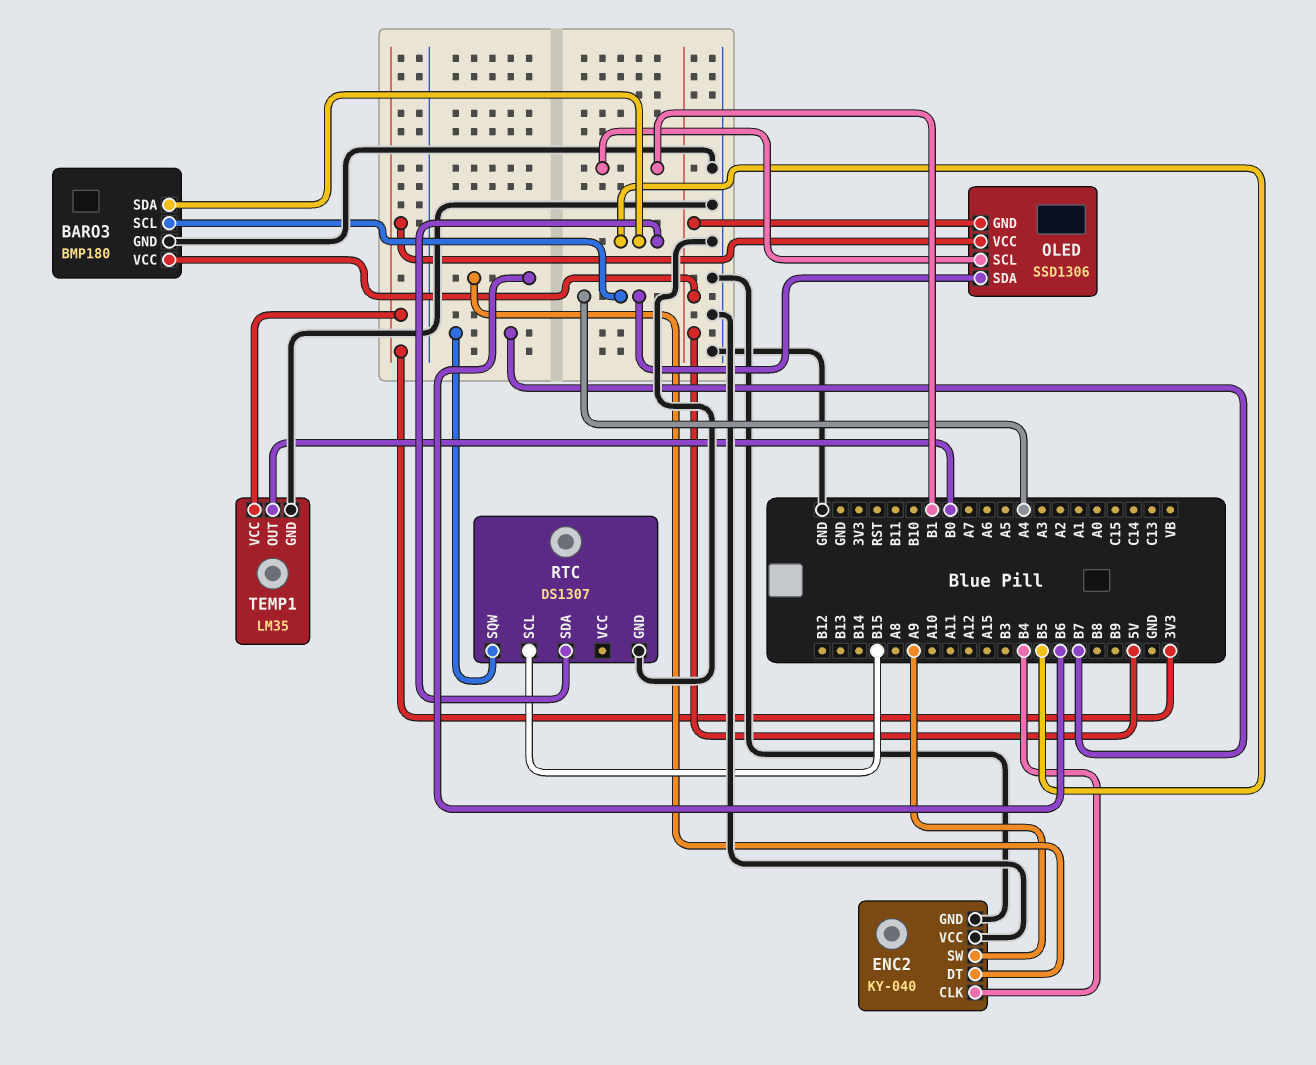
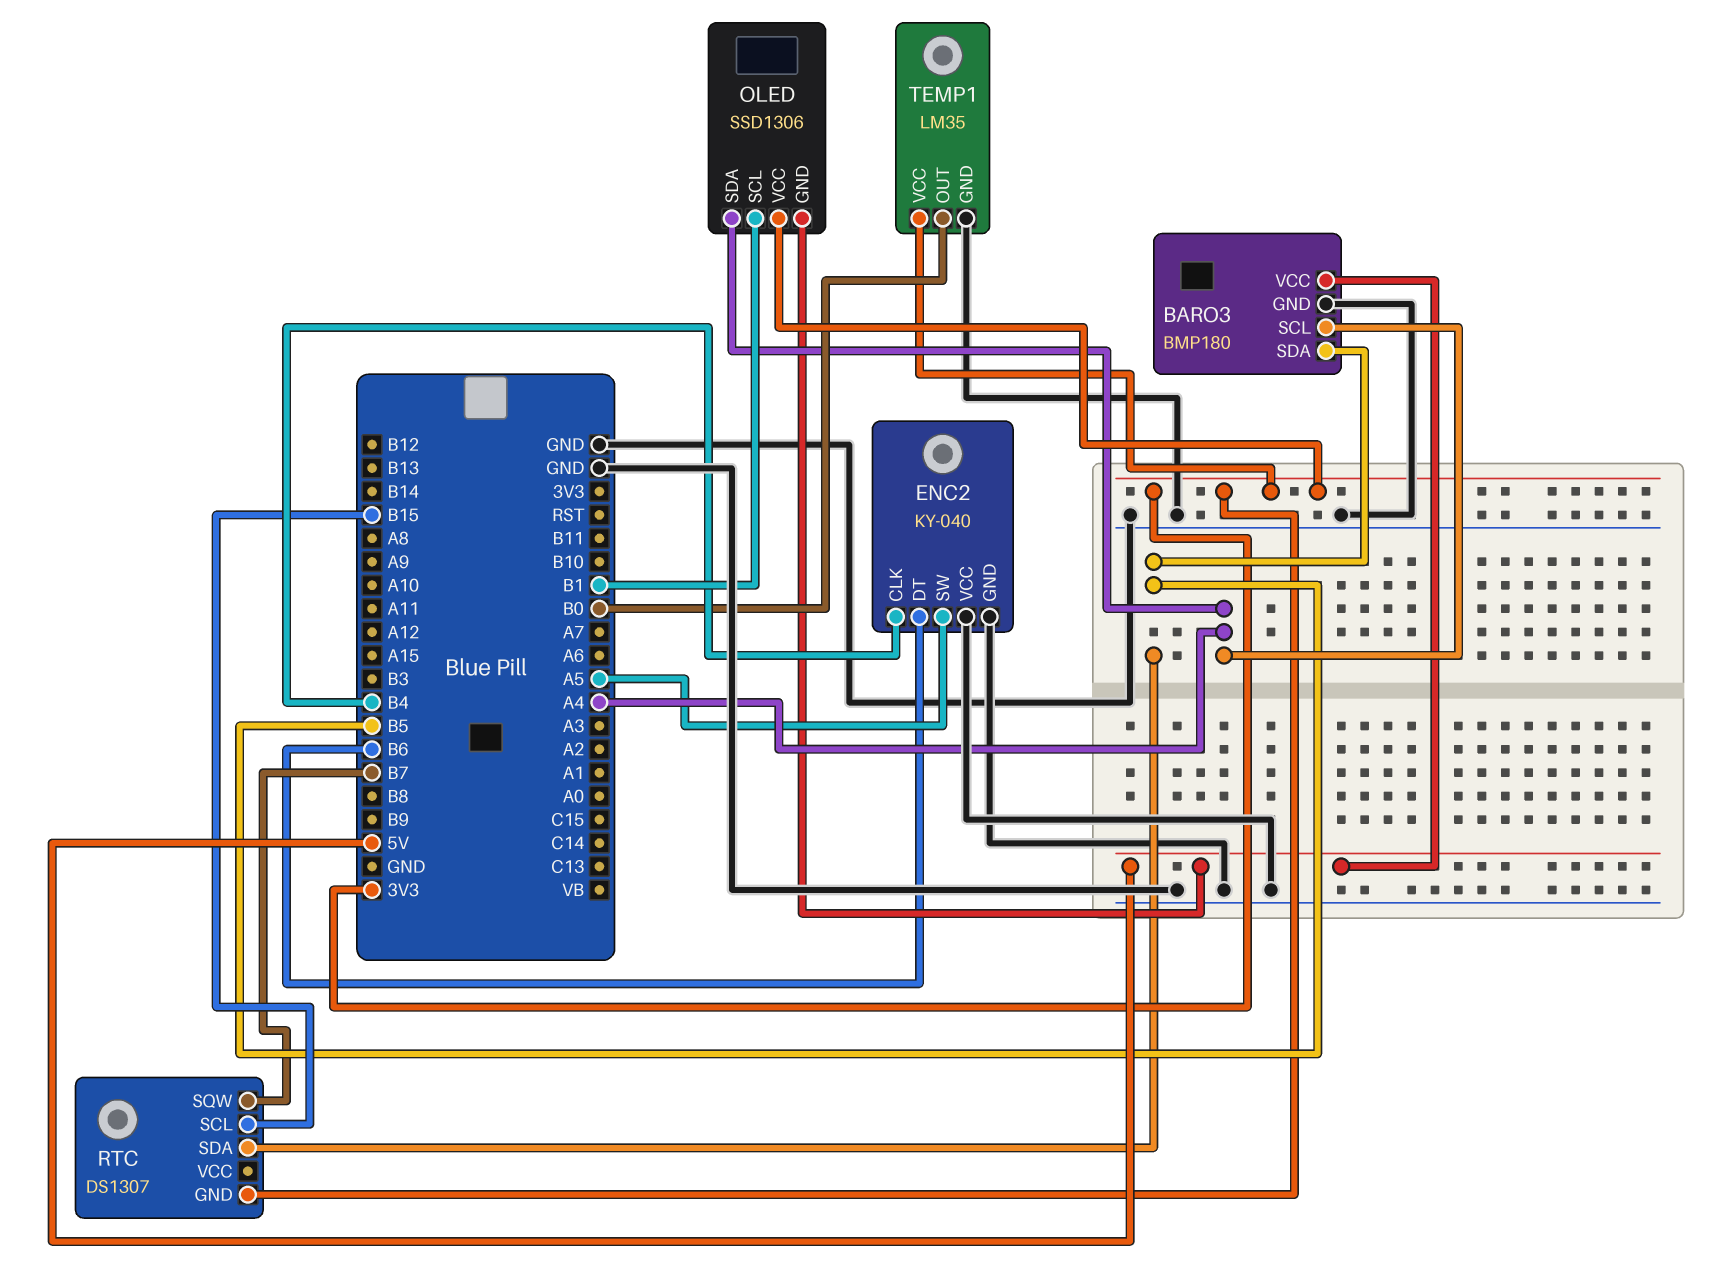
ENC2 pin SW: A9 -> A5
RTC pin GND: GND -> 3V3

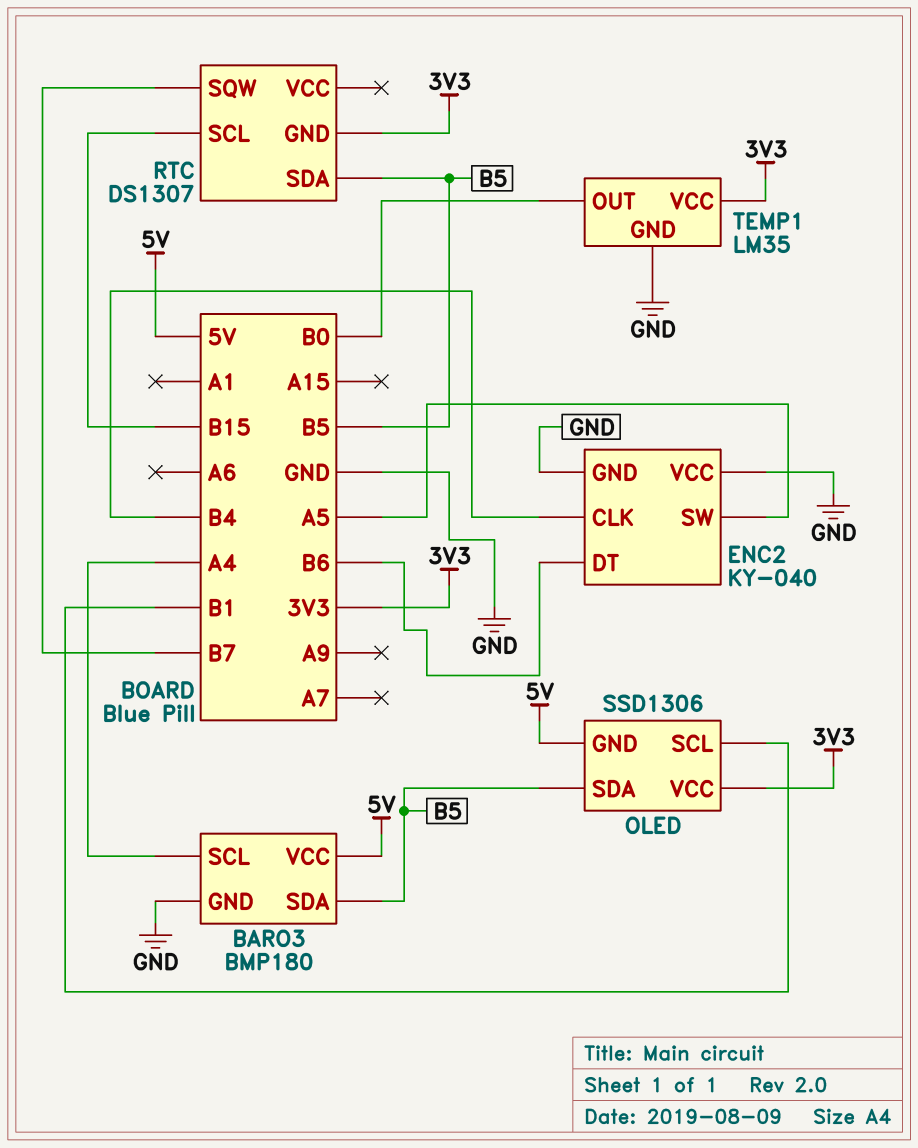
OLED pin SDA: A4 -> B5

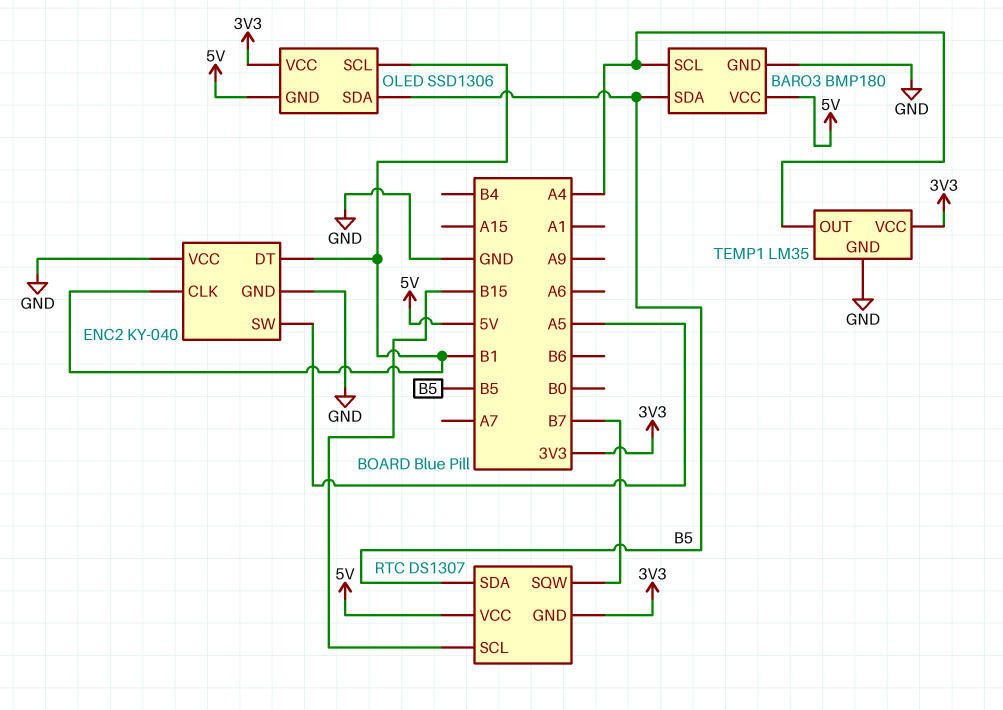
ENC2 pin CLK: B4 -> B1
ENC2 pin DT: B6 -> B1
RTC pin VCC: none -> 5V
TEMP1 pin OUT: B0 -> A4

